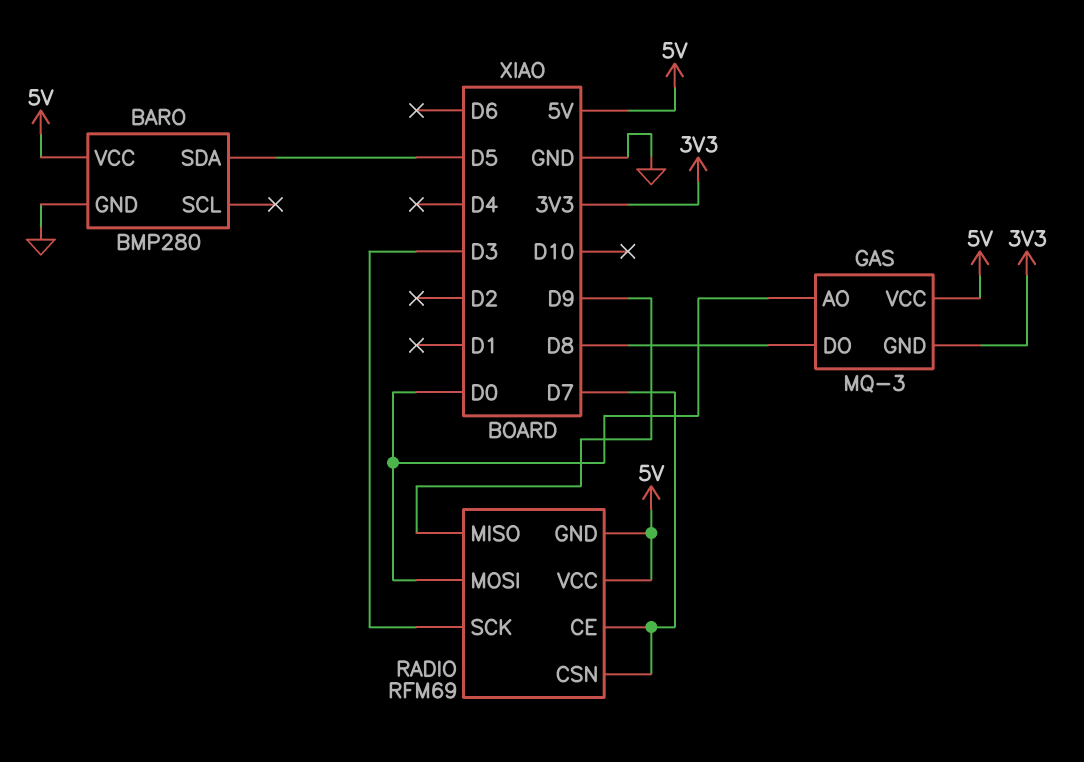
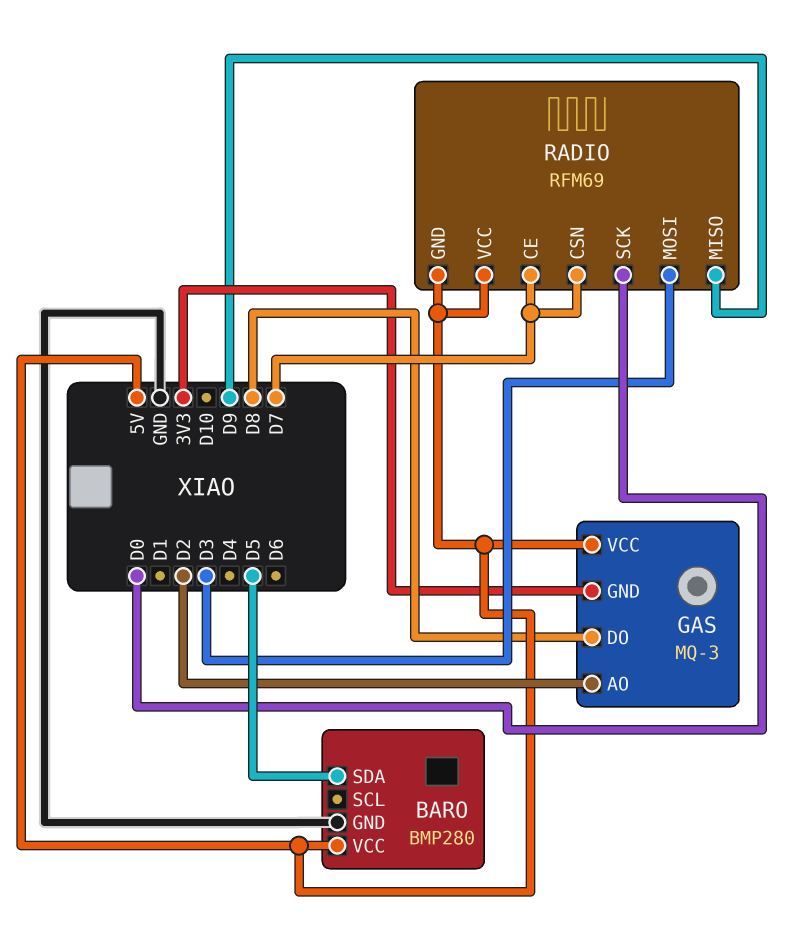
GAS pin AO: D0 -> D2
RADIO pin MOSI: D0 -> D3
RADIO pin SCK: D3 -> D0

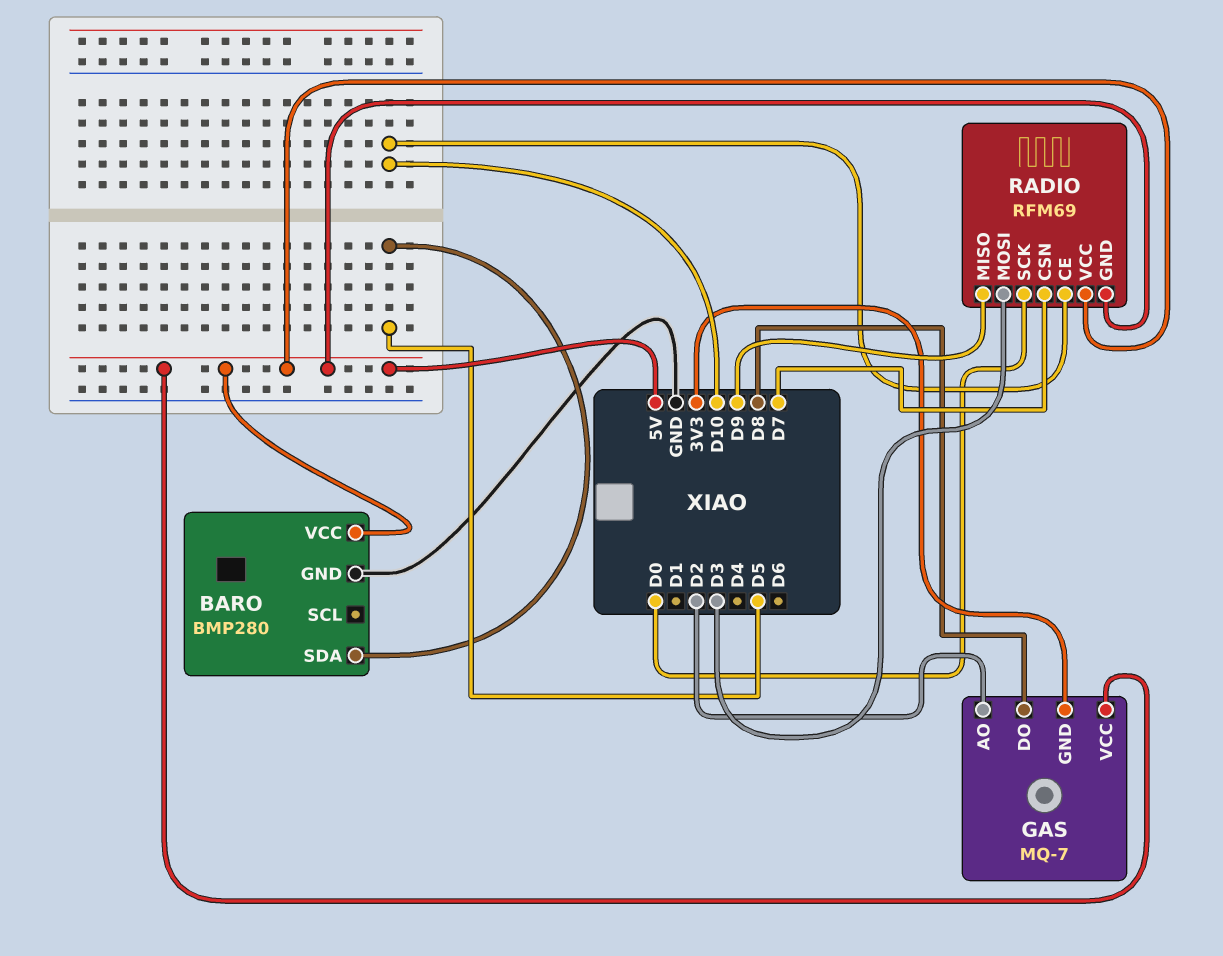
GAS: MQ-3 -> MQ-7
RADIO pin CE: D7 -> D10

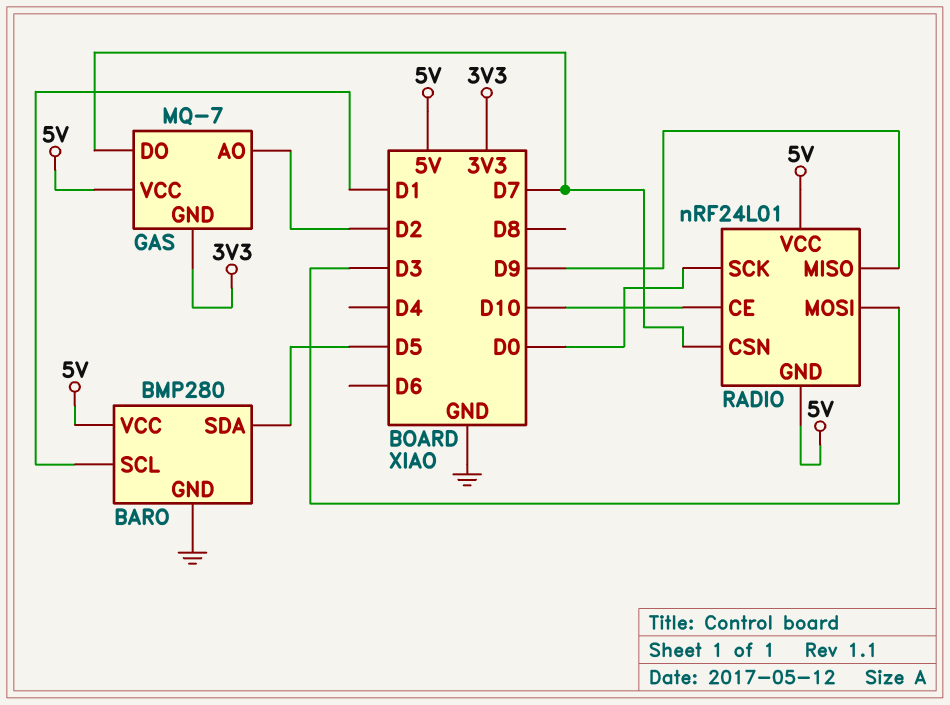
BARO pin SCL: none -> D1
GAS pin DO: D8 -> D7
RADIO: RFM69 -> nRF24L01

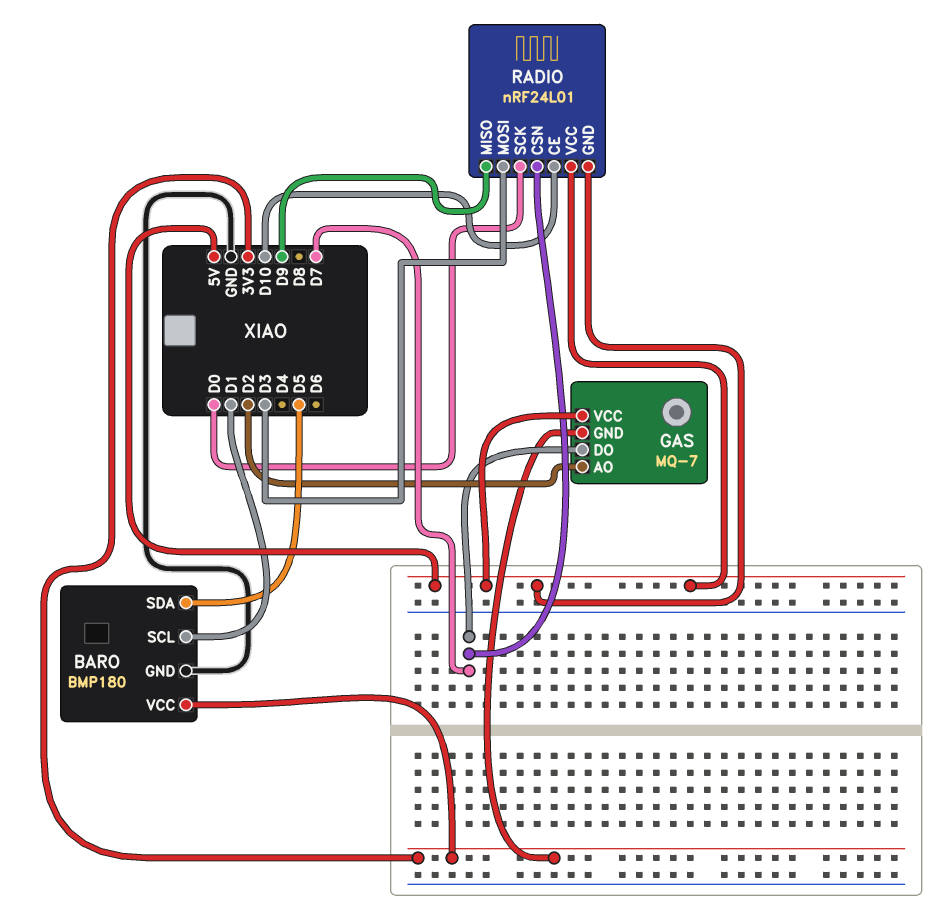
BARO: BMP280 -> BMP180
BARO pin VCC: 5V -> 3V3

